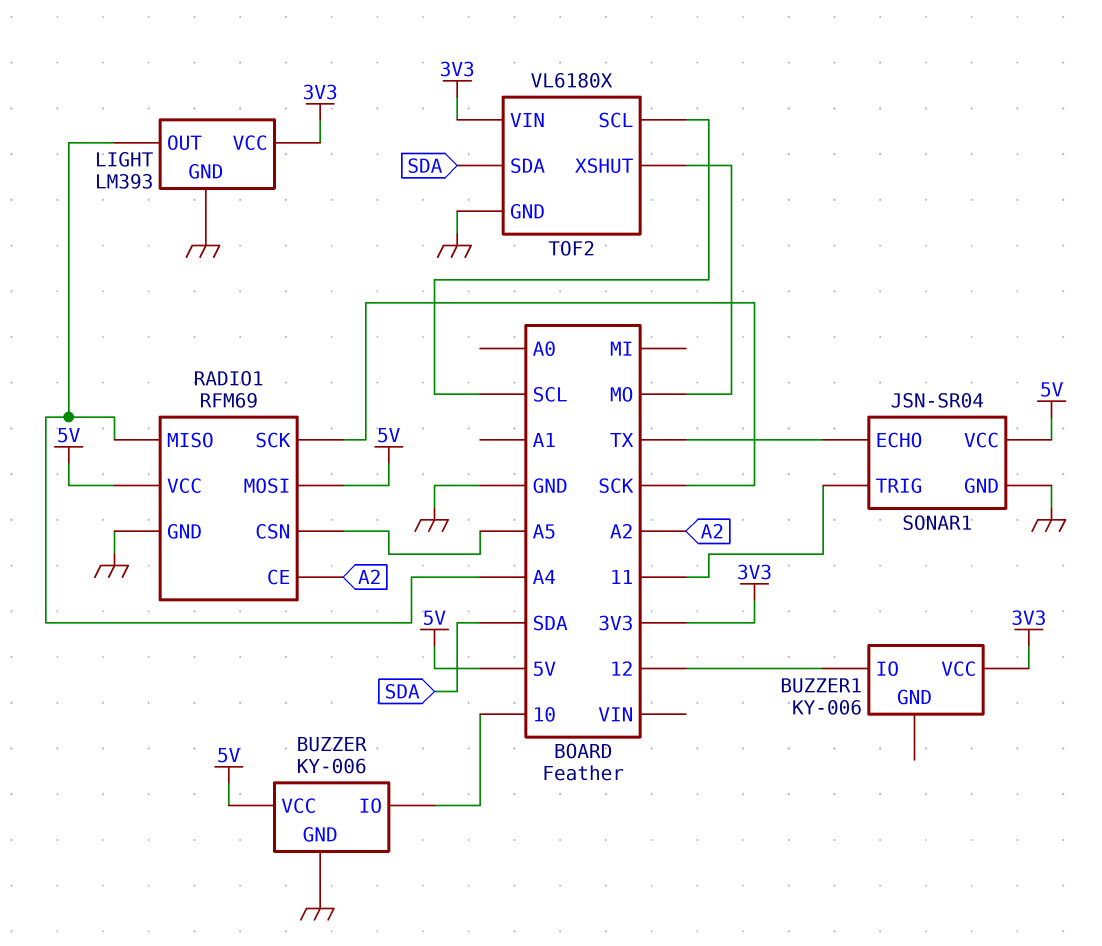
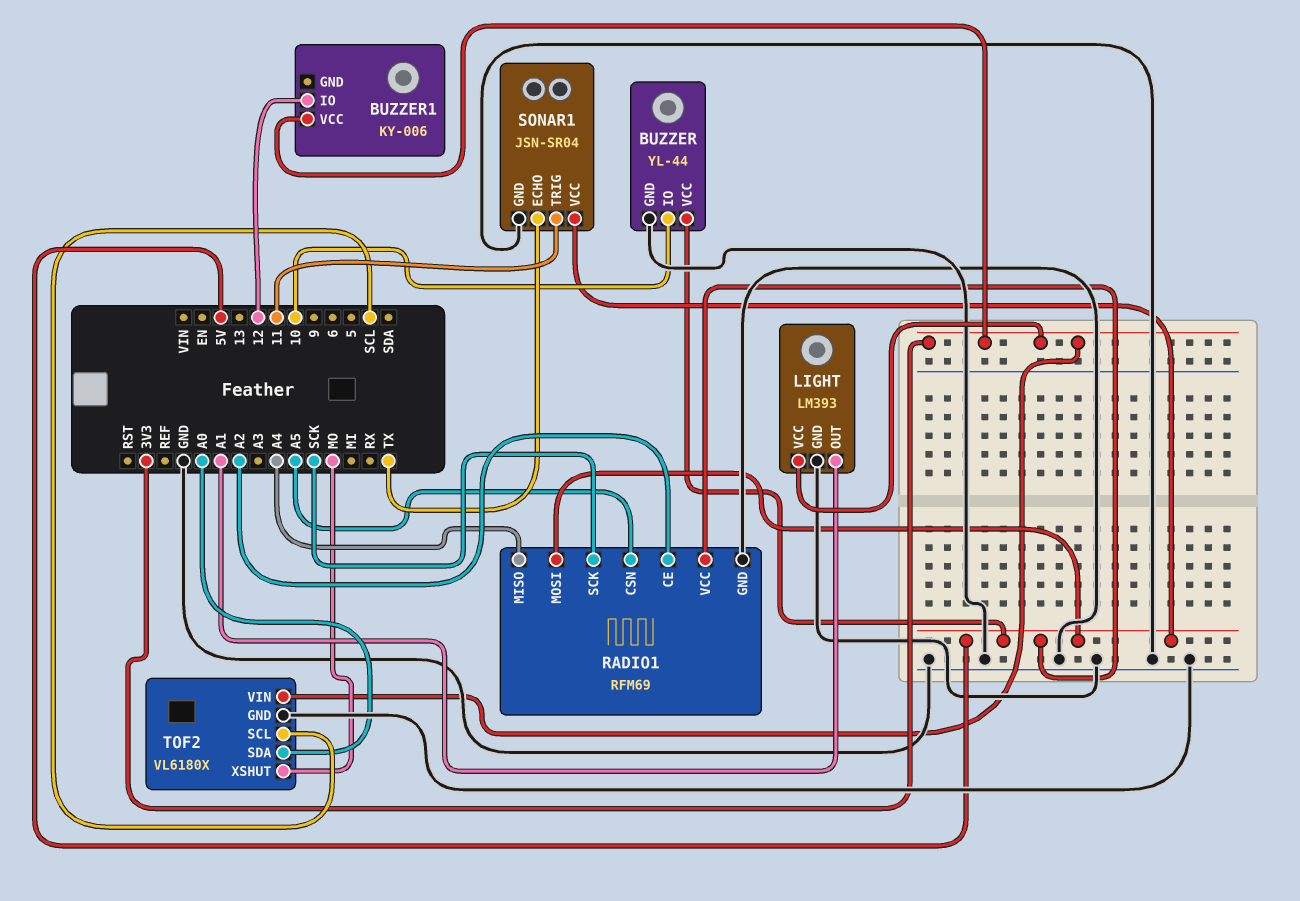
BUZZER: KY-006 -> YL-44
LIGHT pin OUT: A4 -> A1
TOF2 pin SDA: SDA -> A0

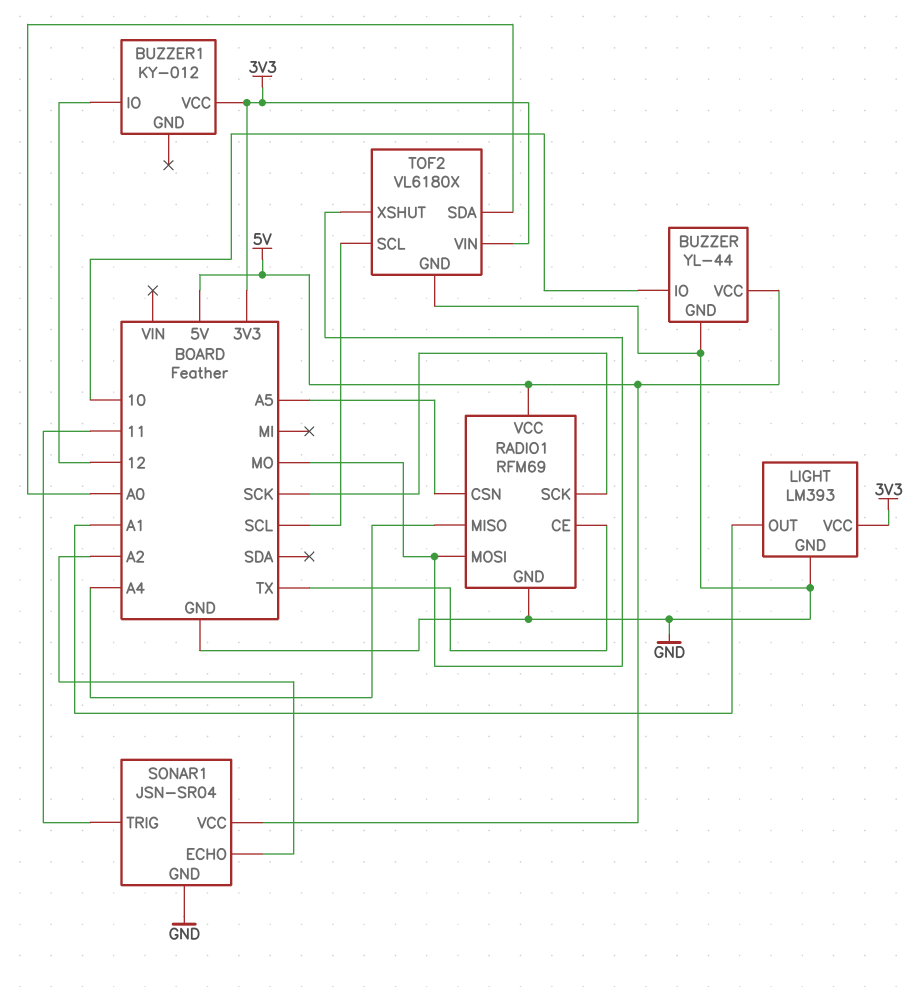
BUZZER1: KY-006 -> KY-012
RADIO1 pin CE: A2 -> TX
RADIO1 pin MOSI: 5V -> MO
SONAR1 pin ECHO: TX -> A2

